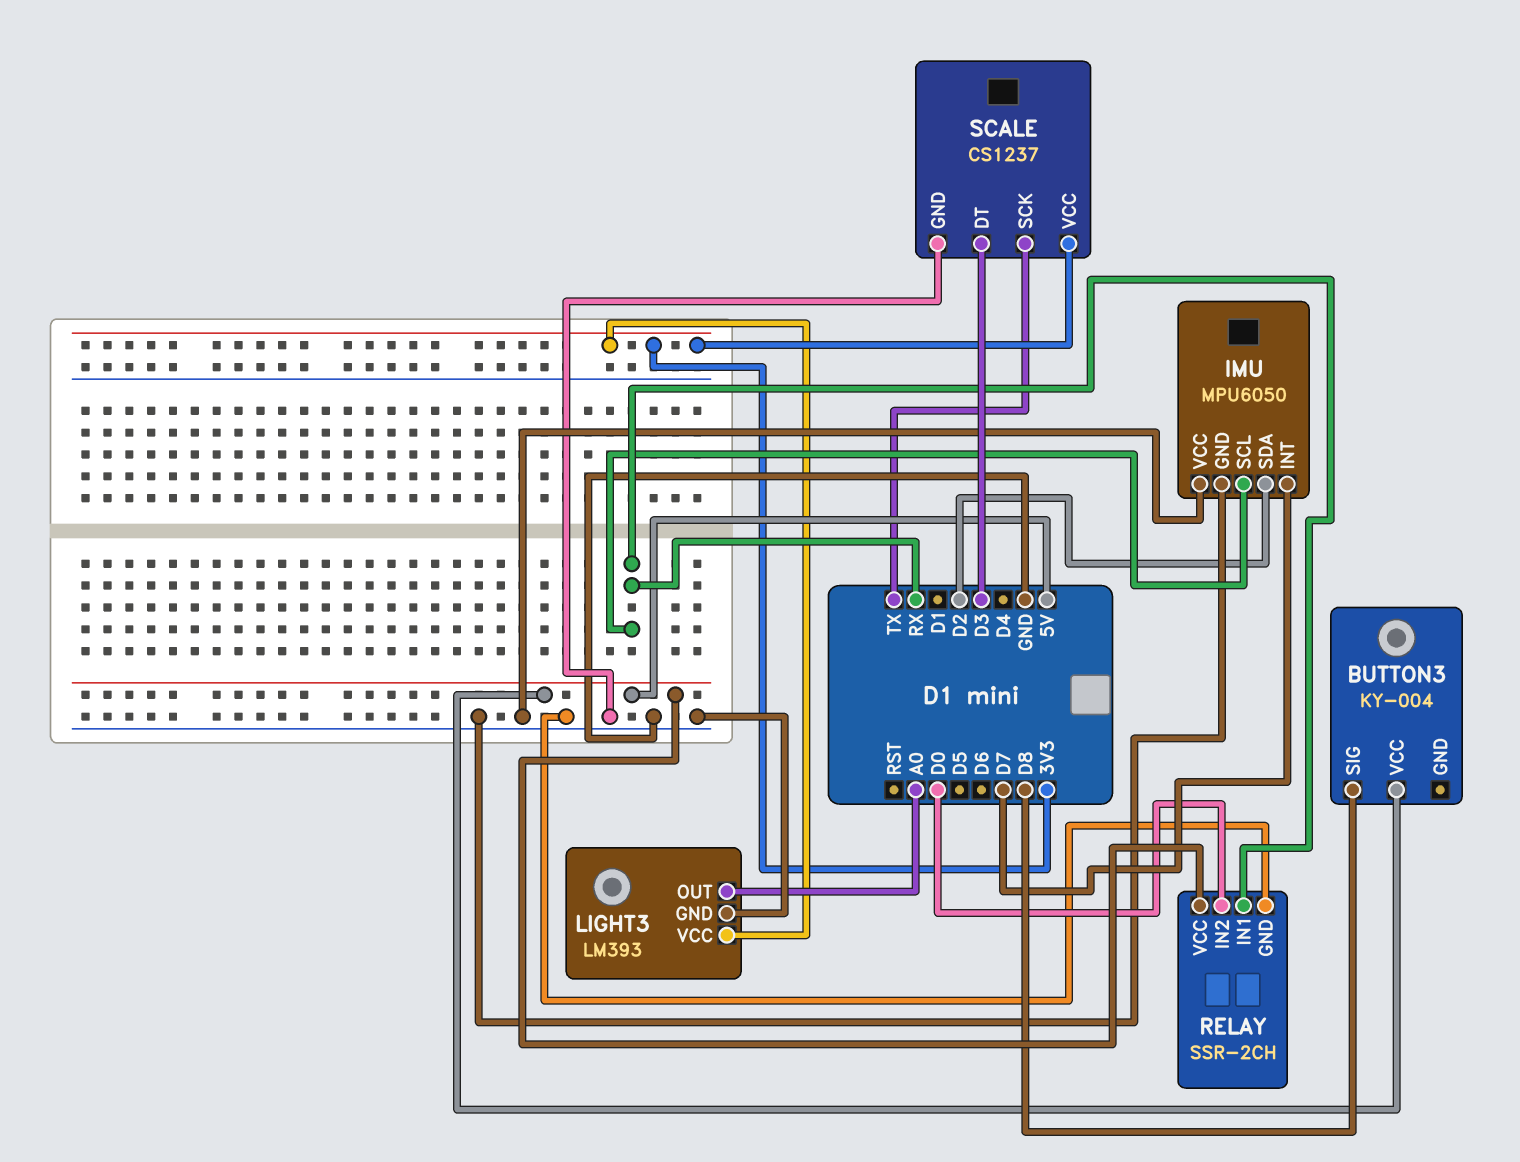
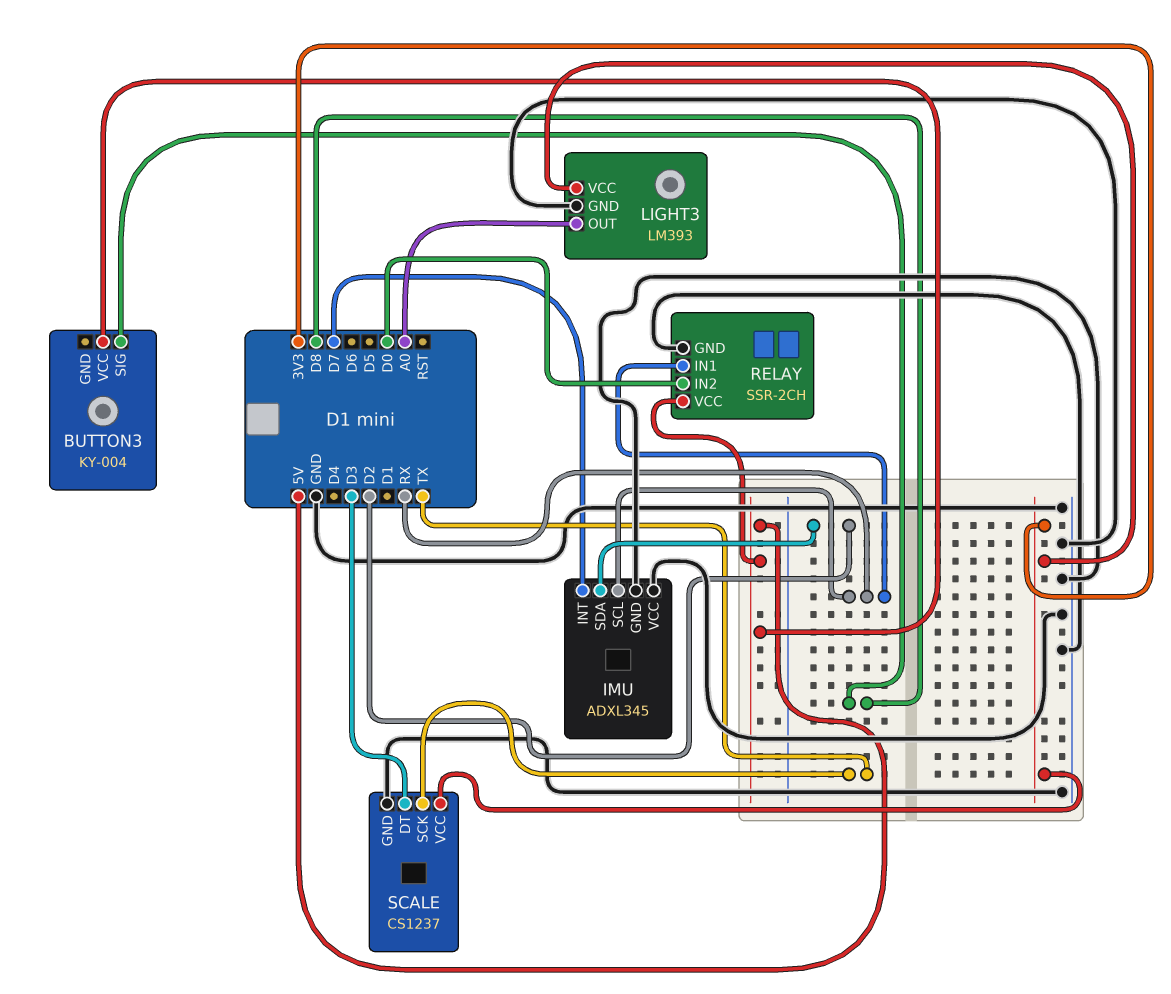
IMU: MPU6050 -> ADXL345

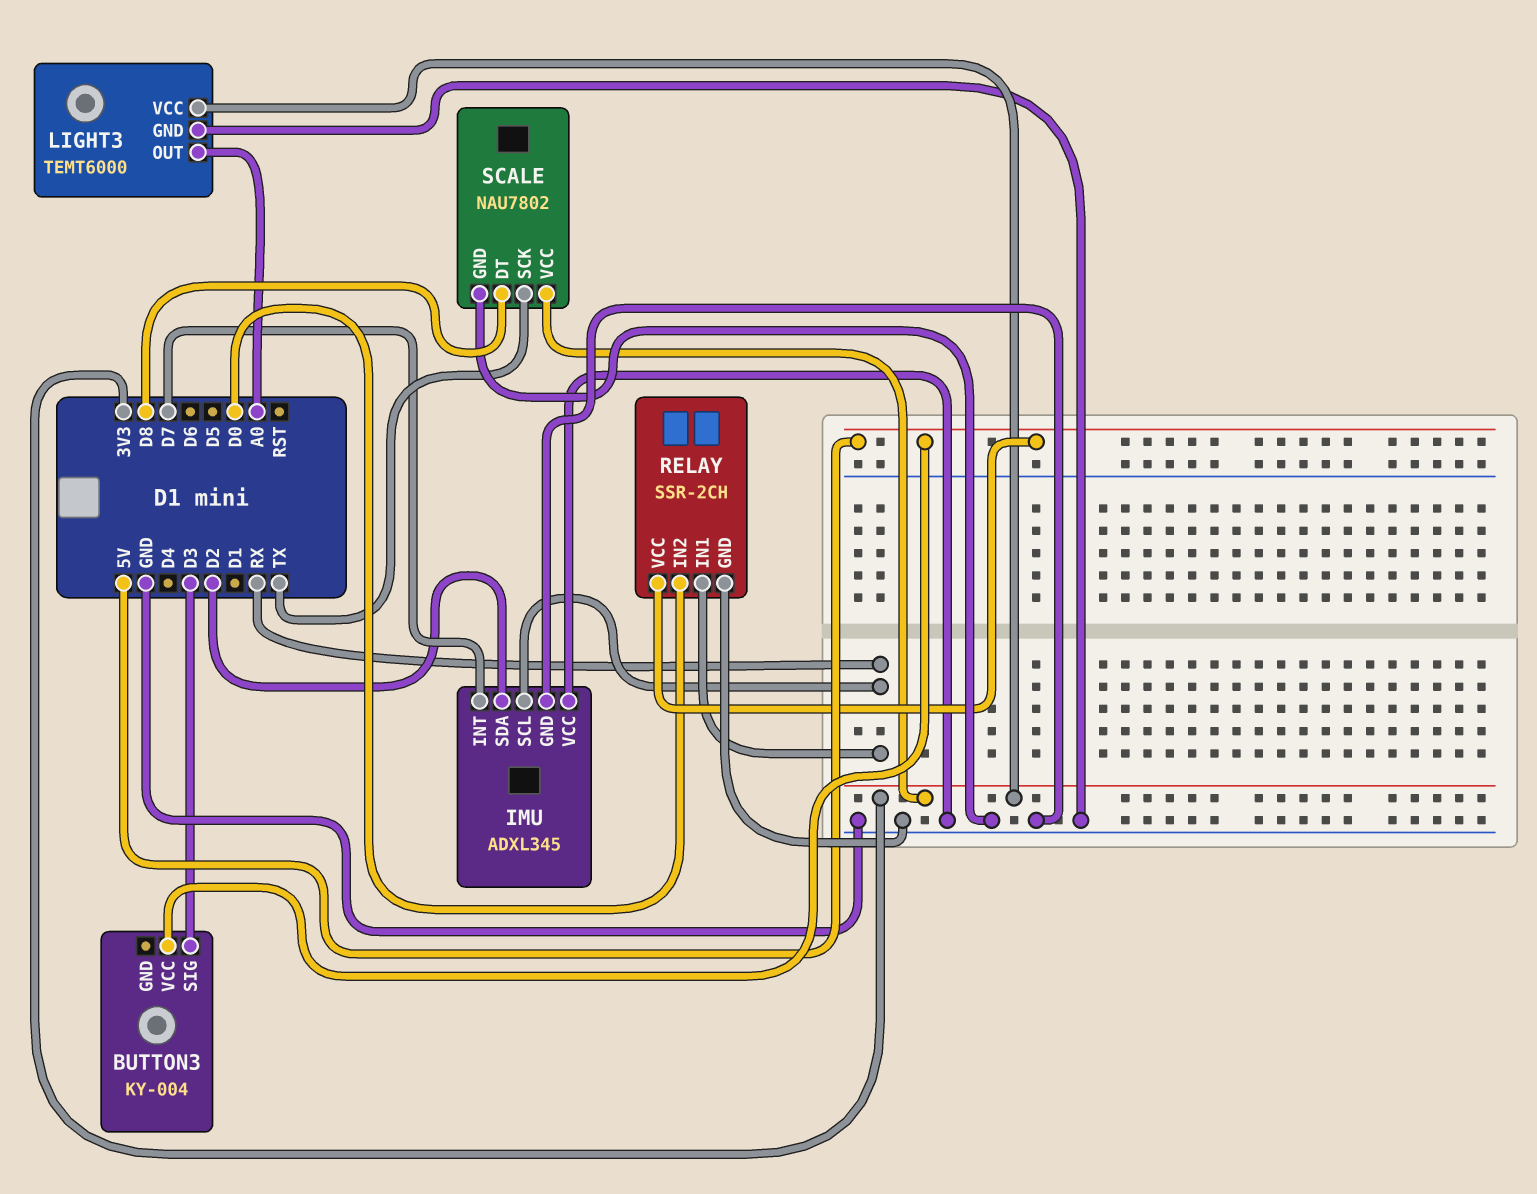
BUTTON3 pin SIG: D8 -> D3
LIGHT3: LM393 -> TEMT6000
SCALE: CS1237 -> NAU7802
SCALE pin DT: D3 -> D8

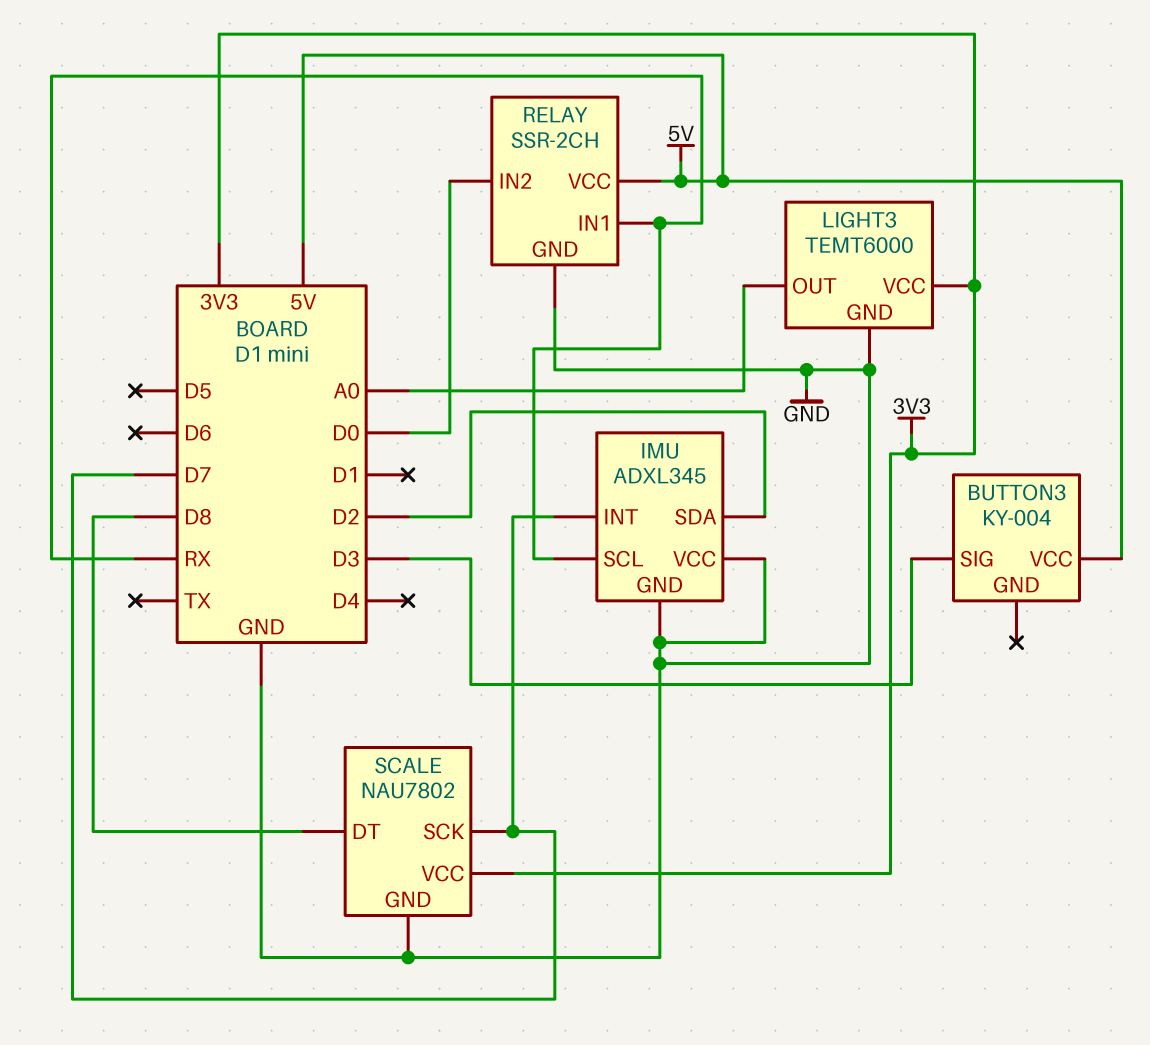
SCALE pin SCK: TX -> D7

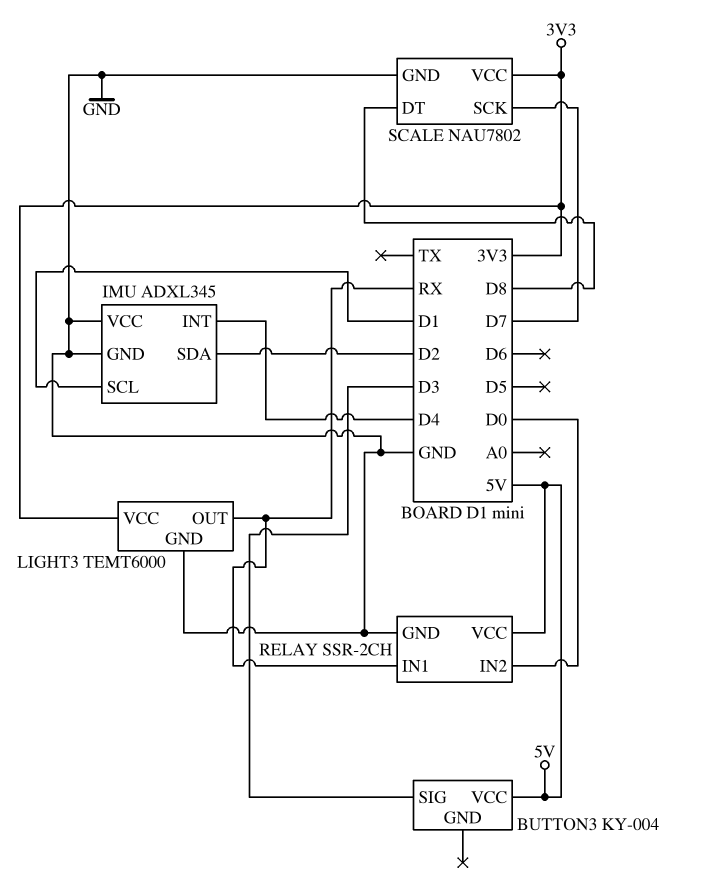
IMU pin INT: D7 -> D4
IMU pin SCL: RX -> D1
LIGHT3 pin OUT: A0 -> RX

